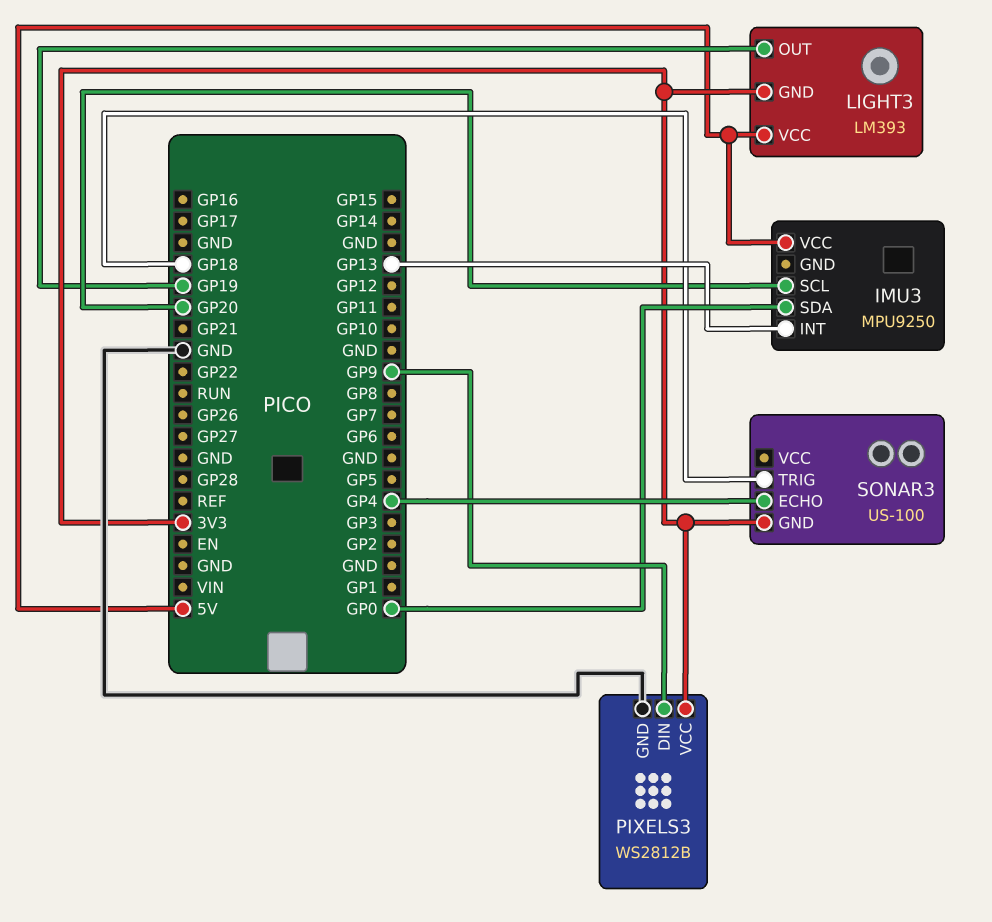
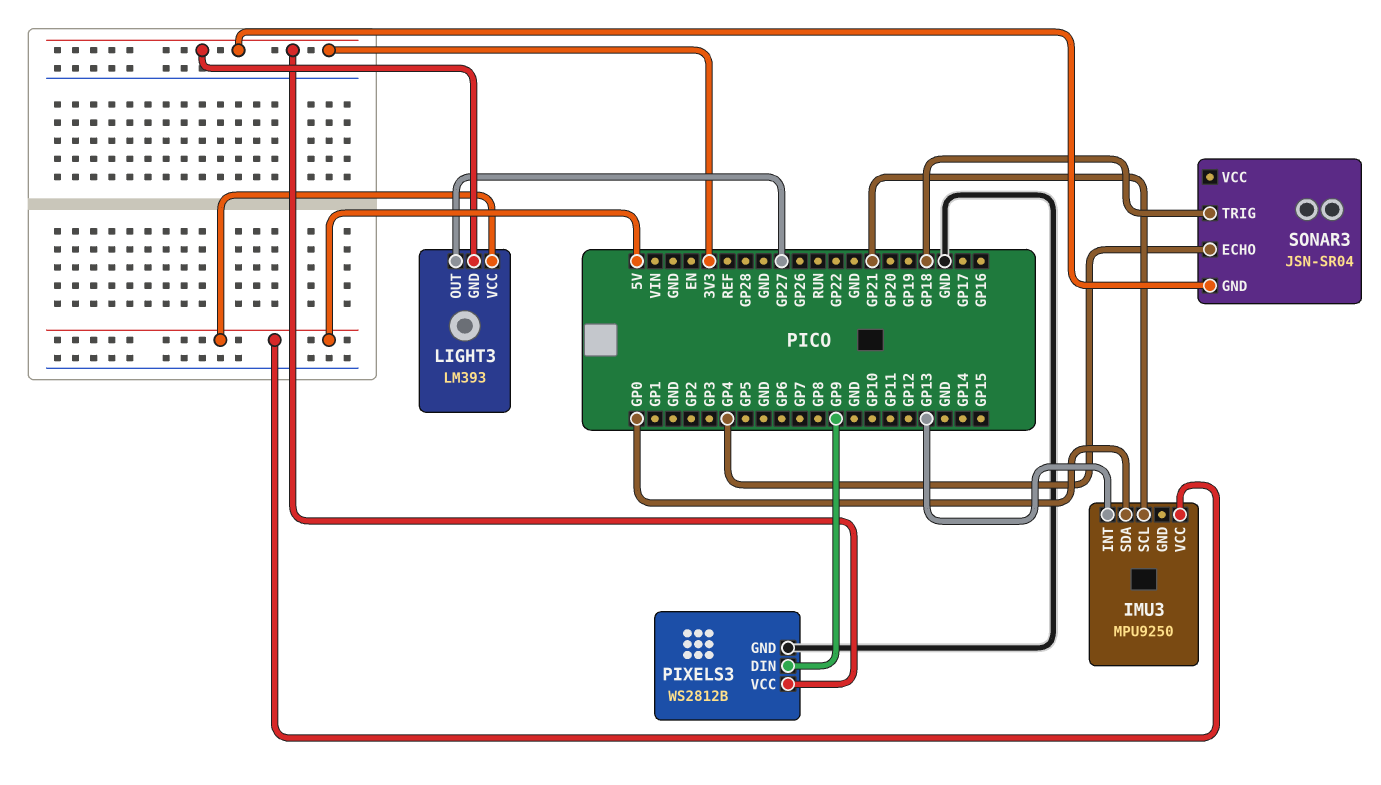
IMU3 pin SCL: GP20 -> GP21
LIGHT3 pin OUT: GP19 -> GP27
SONAR3: US-100 -> JSN-SR04

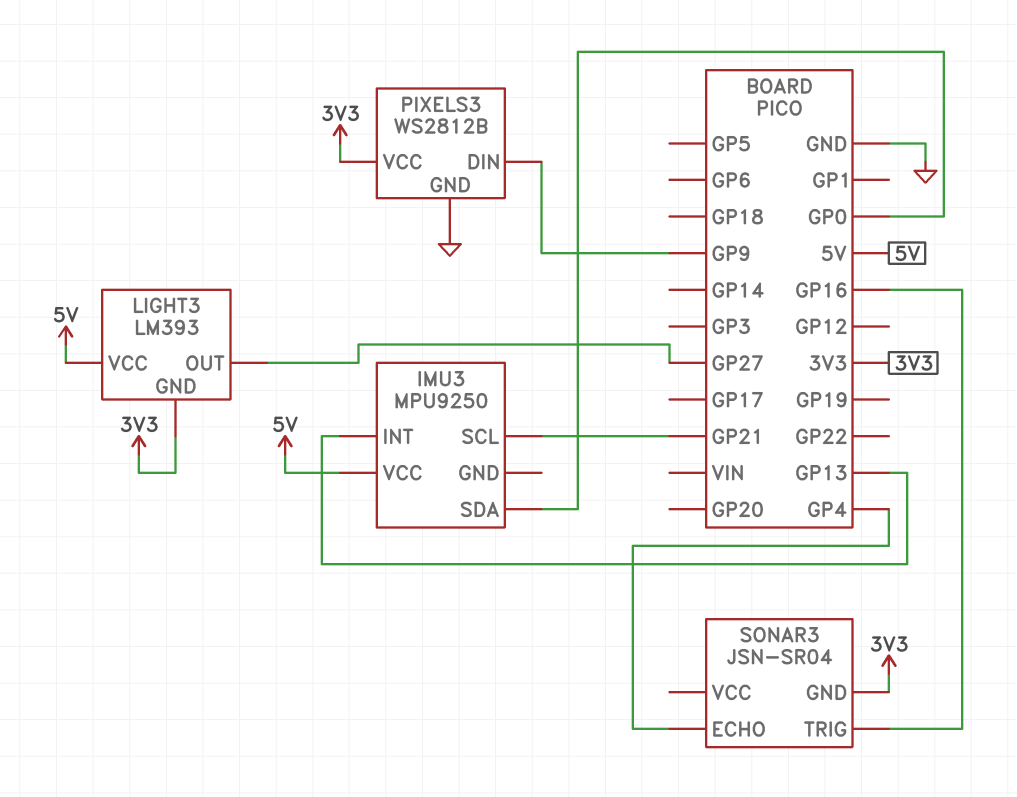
SONAR3 pin TRIG: GP18 -> GP16

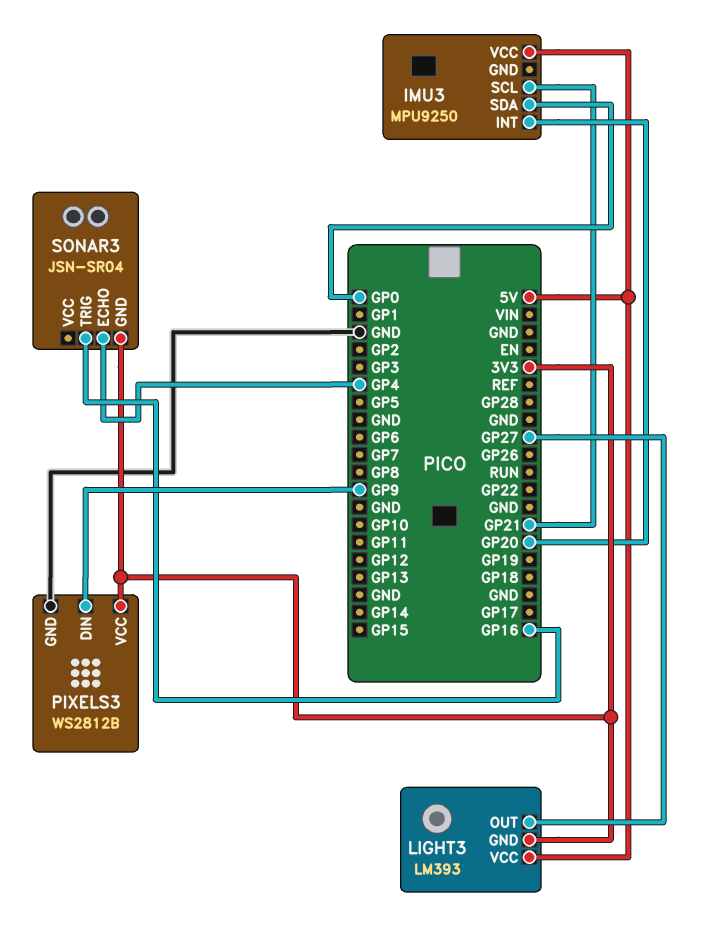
IMU3 pin INT: GP13 -> GP20

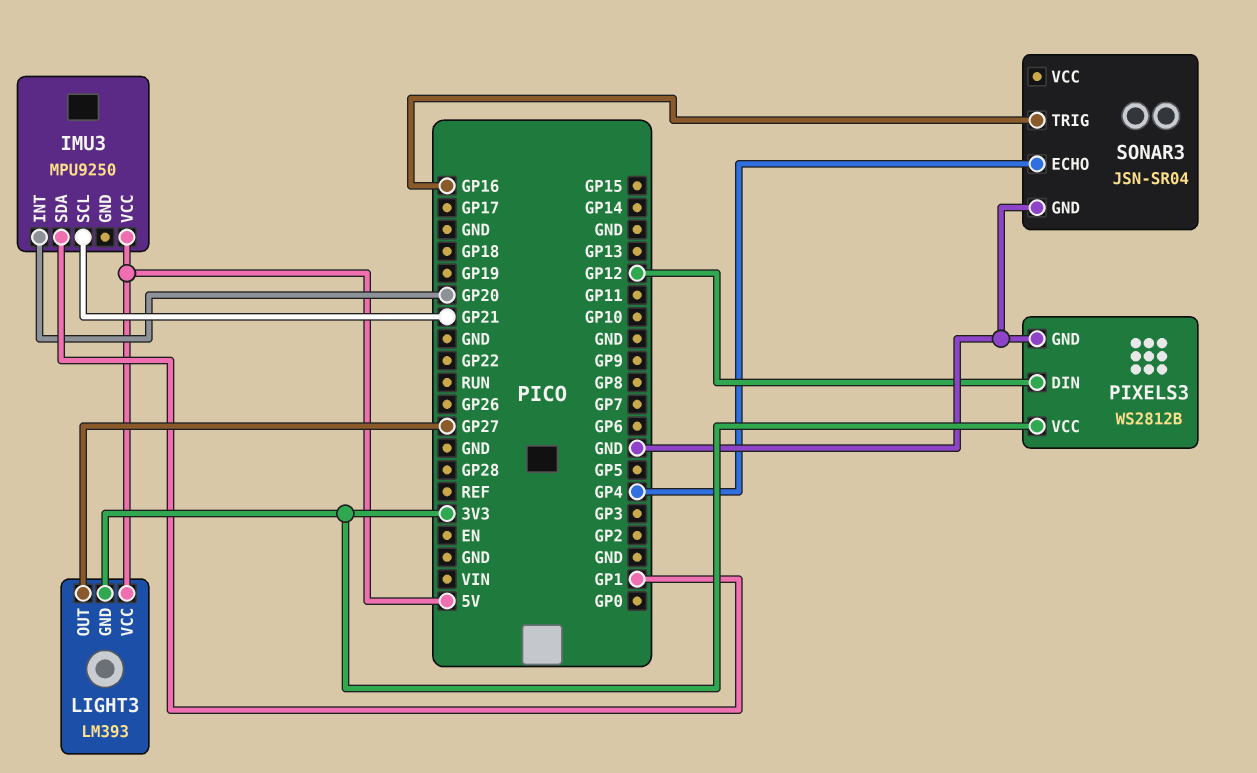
IMU3 pin SDA: GP0 -> GP1
PIXELS3 pin DIN: GP9 -> GP12
SONAR3 pin GND: 3V3 -> GND

